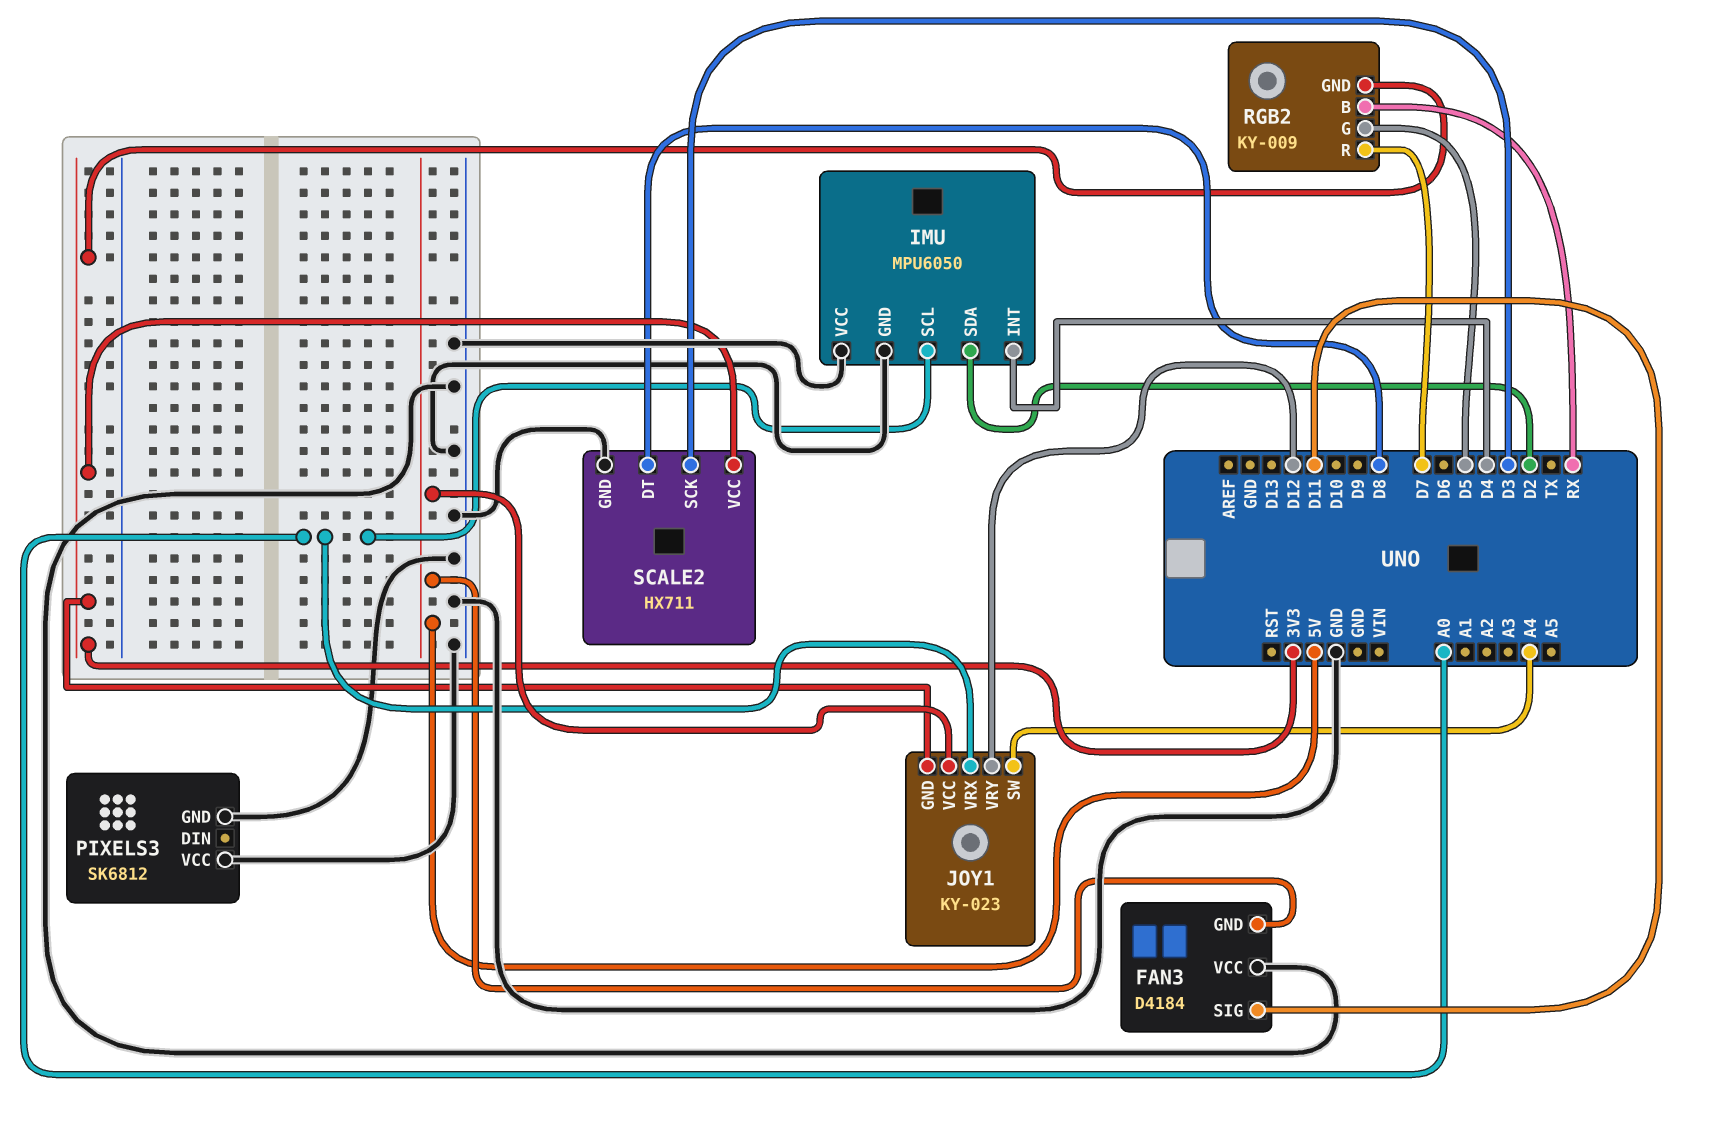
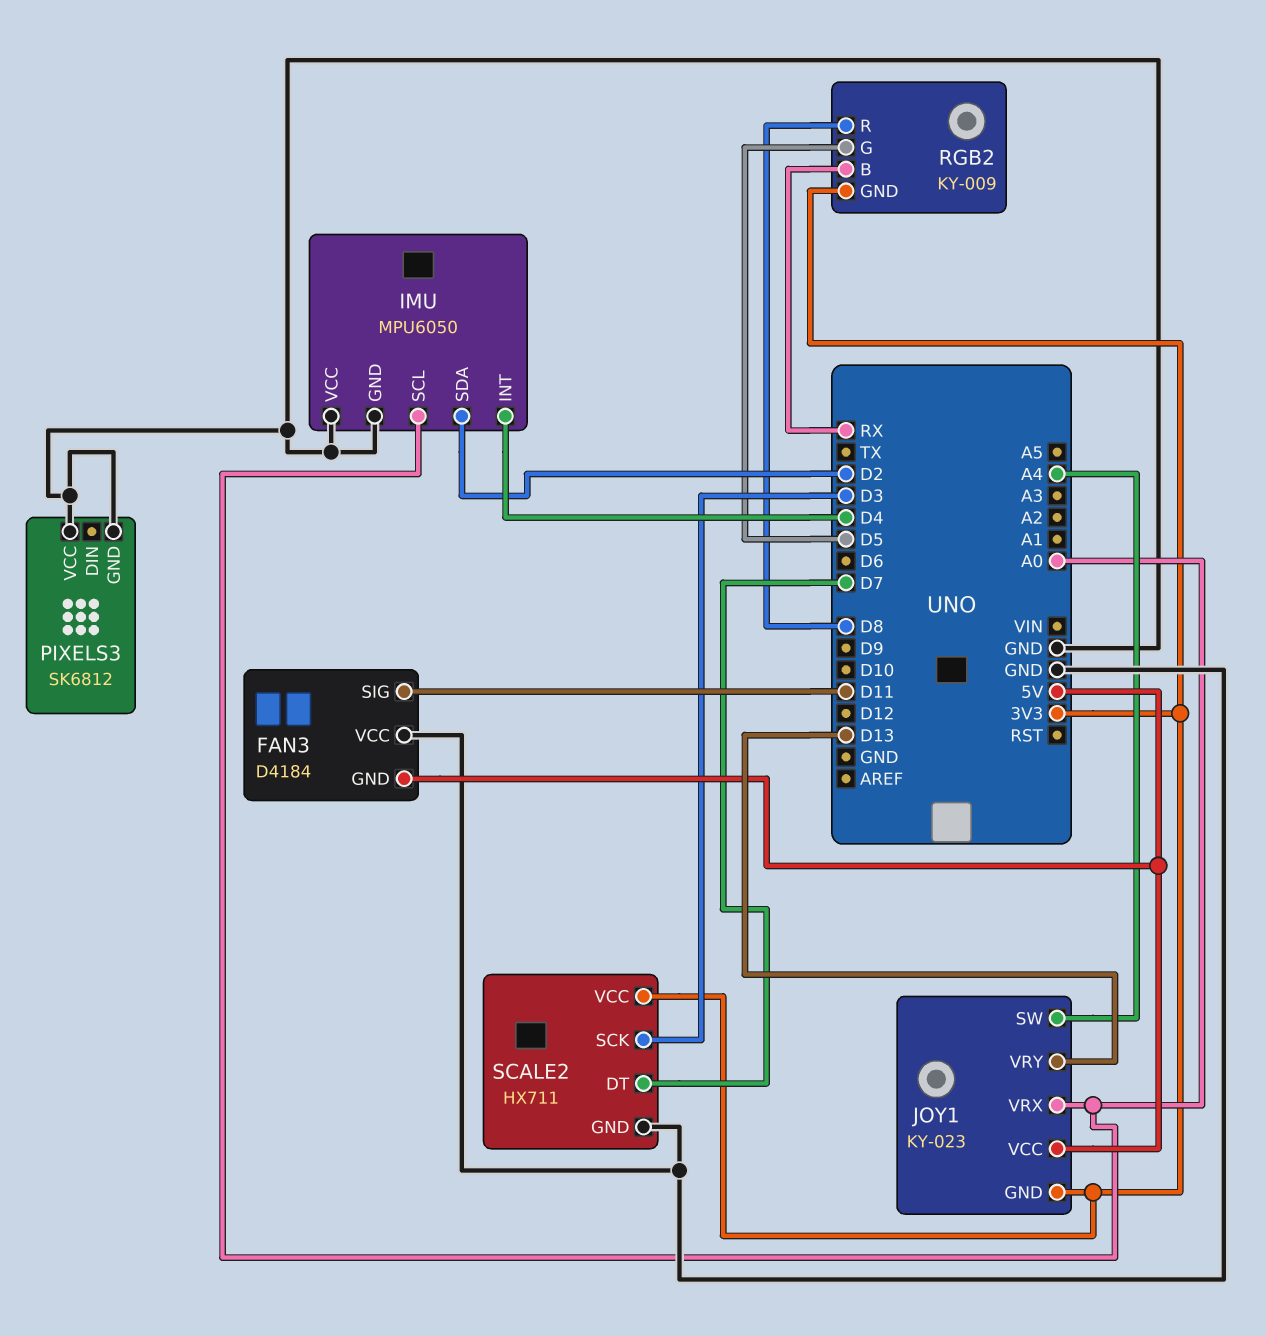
JOY1 pin VRY: D12 -> D13
RGB2 pin R: D7 -> D8
SCALE2 pin DT: D8 -> D7

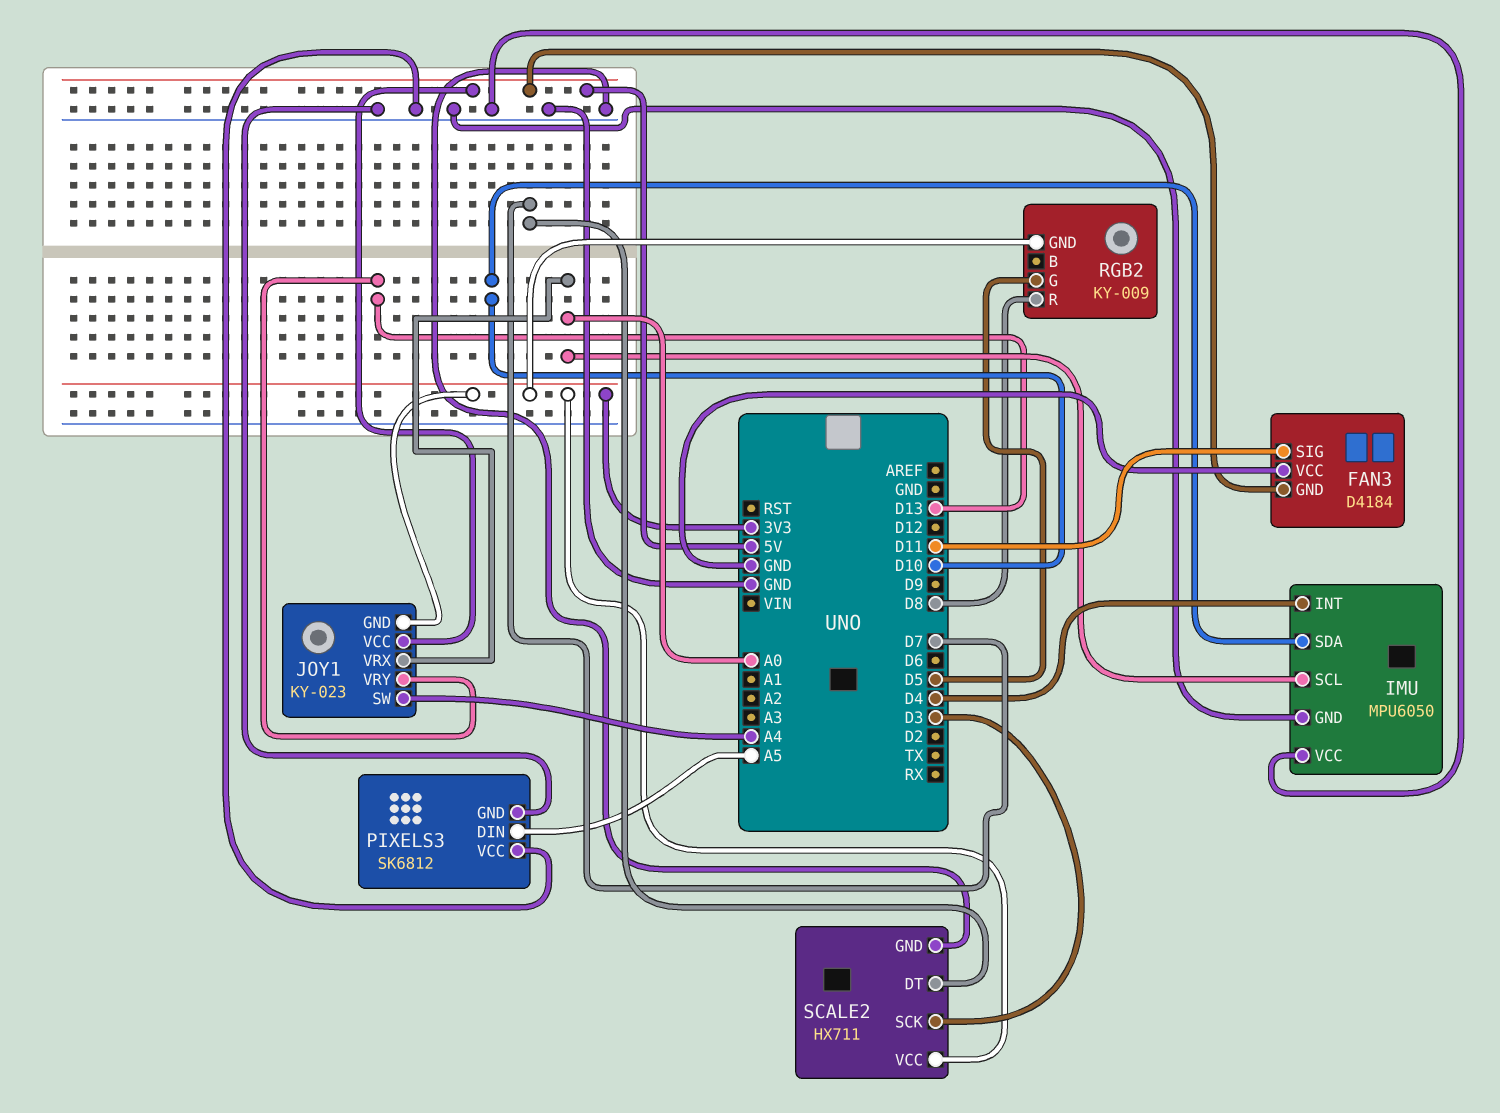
IMU pin SDA: D2 -> D10
PIXELS3 pin DIN: none -> A5
RGB2 pin B: RX -> none

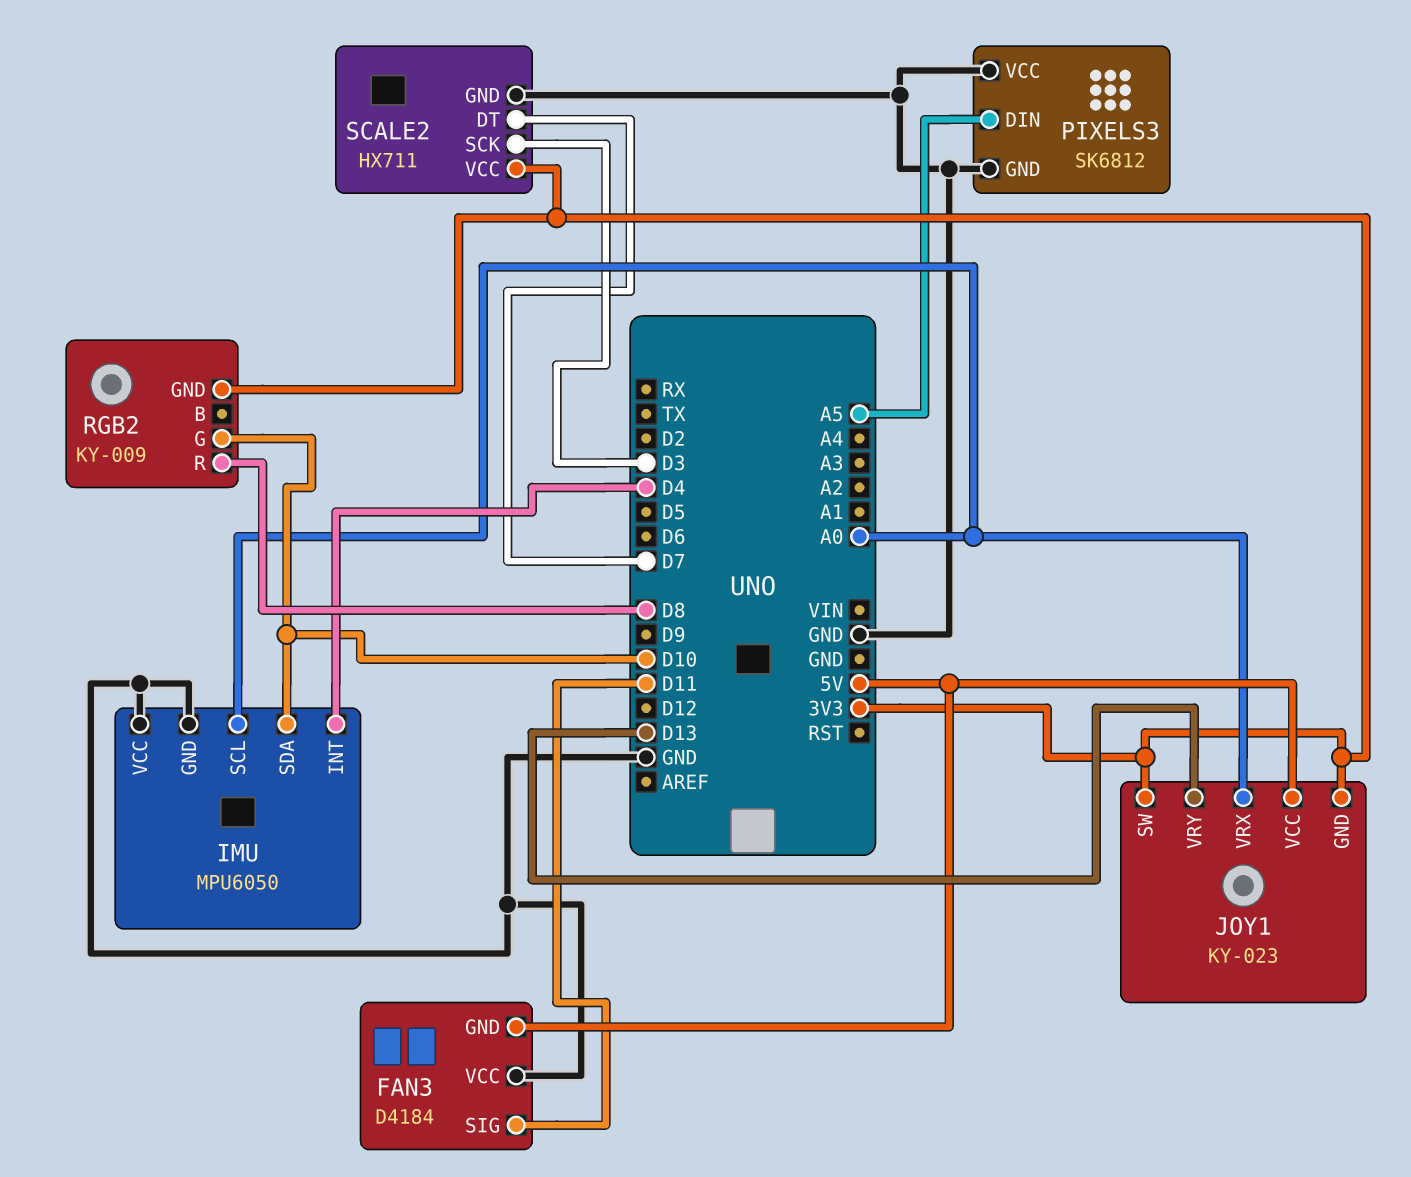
JOY1 pin SW: A4 -> 3V3
RGB2 pin G: D5 -> D10

